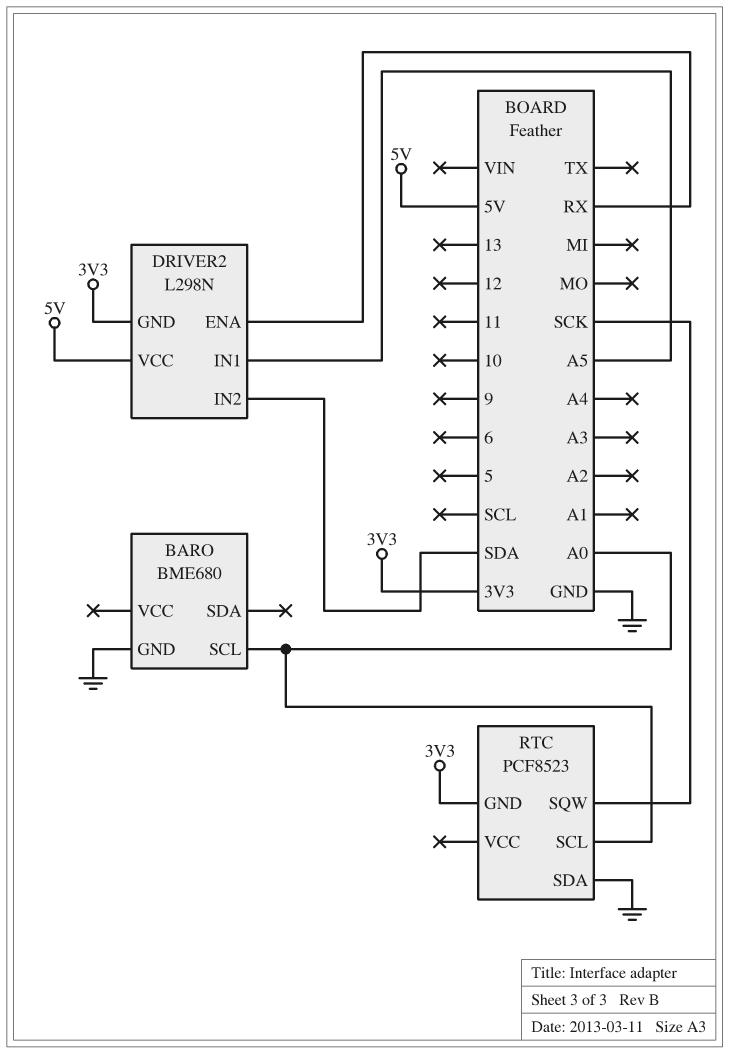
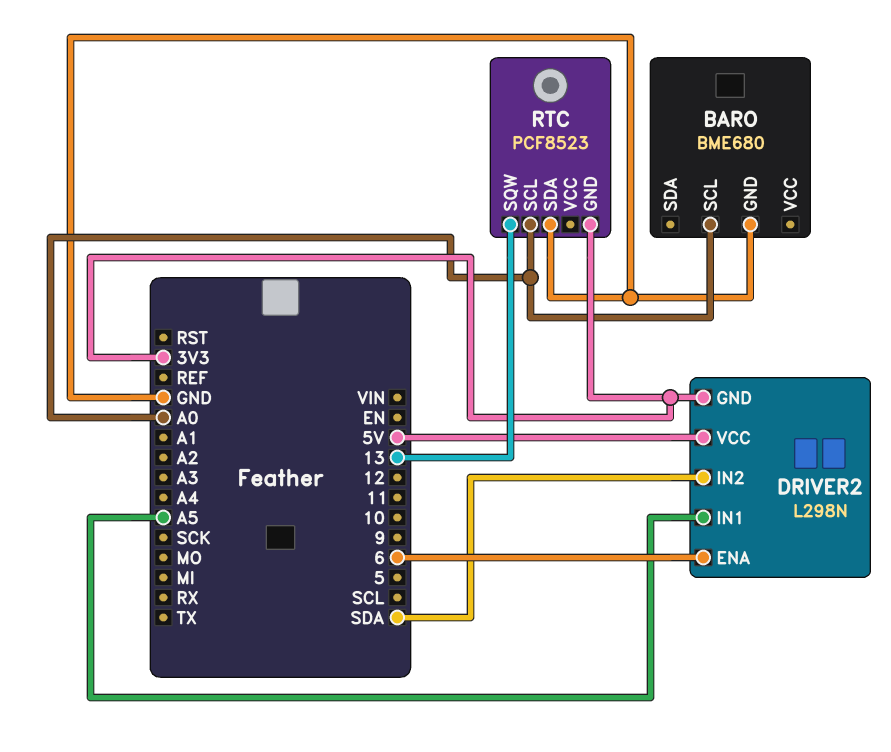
DRIVER2 pin ENA: RX -> 6
RTC pin SQW: SCK -> 13

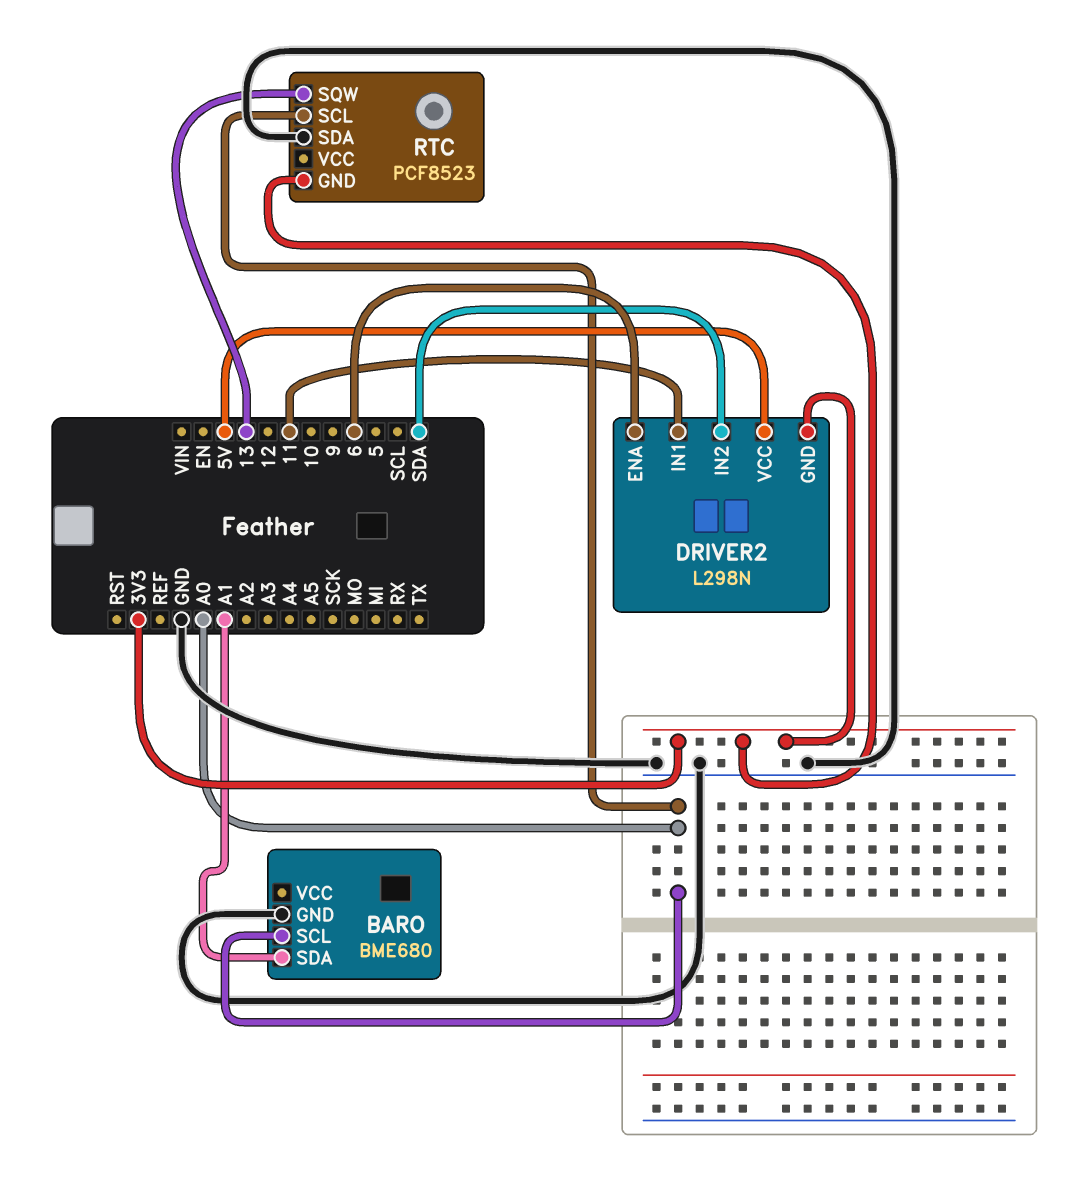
BARO pin SDA: none -> A1
DRIVER2 pin IN1: A5 -> 11

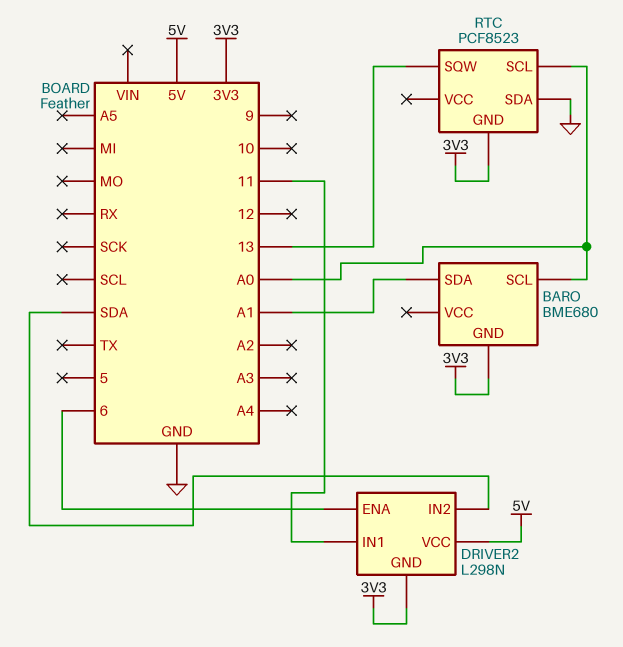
BARO pin GND: GND -> 3V3

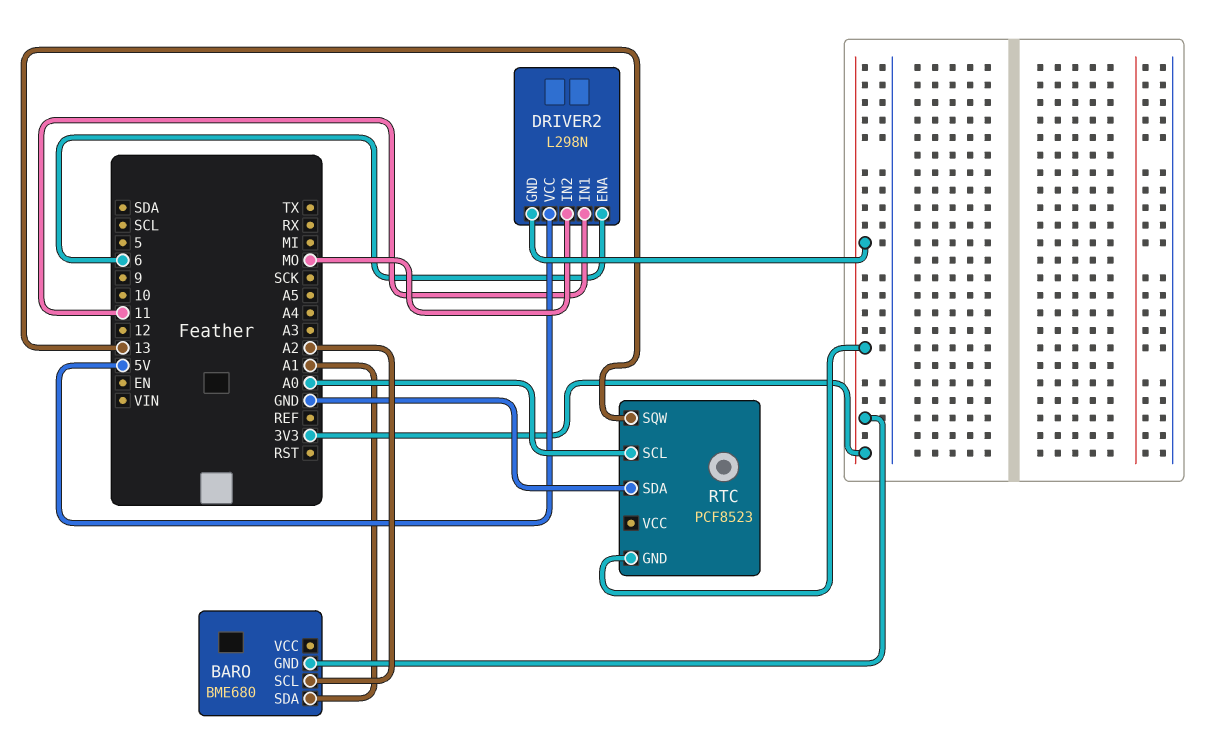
BARO pin SCL: A0 -> A2
DRIVER2 pin IN2: SDA -> MO

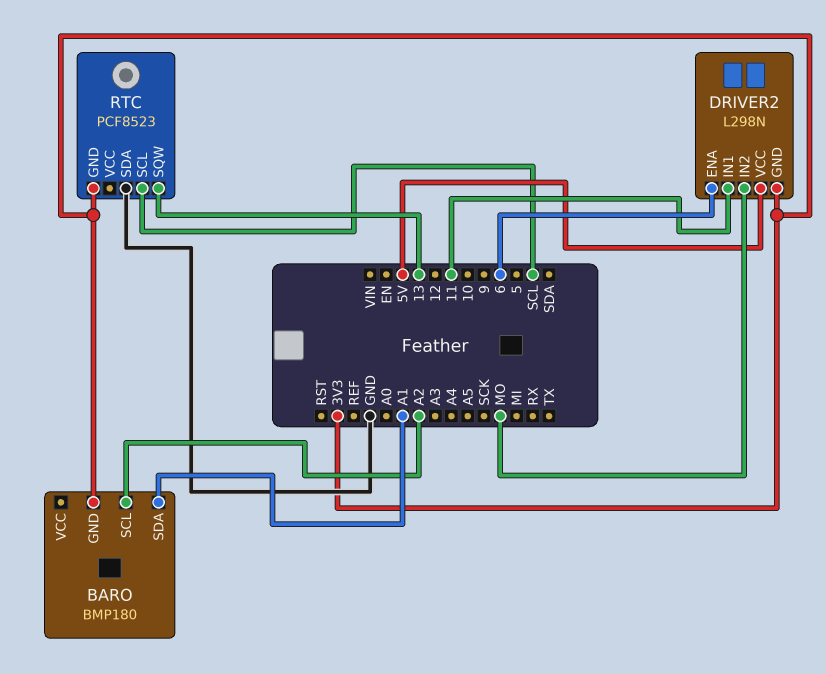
BARO: BME680 -> BMP180
RTC pin SCL: A0 -> SCL

